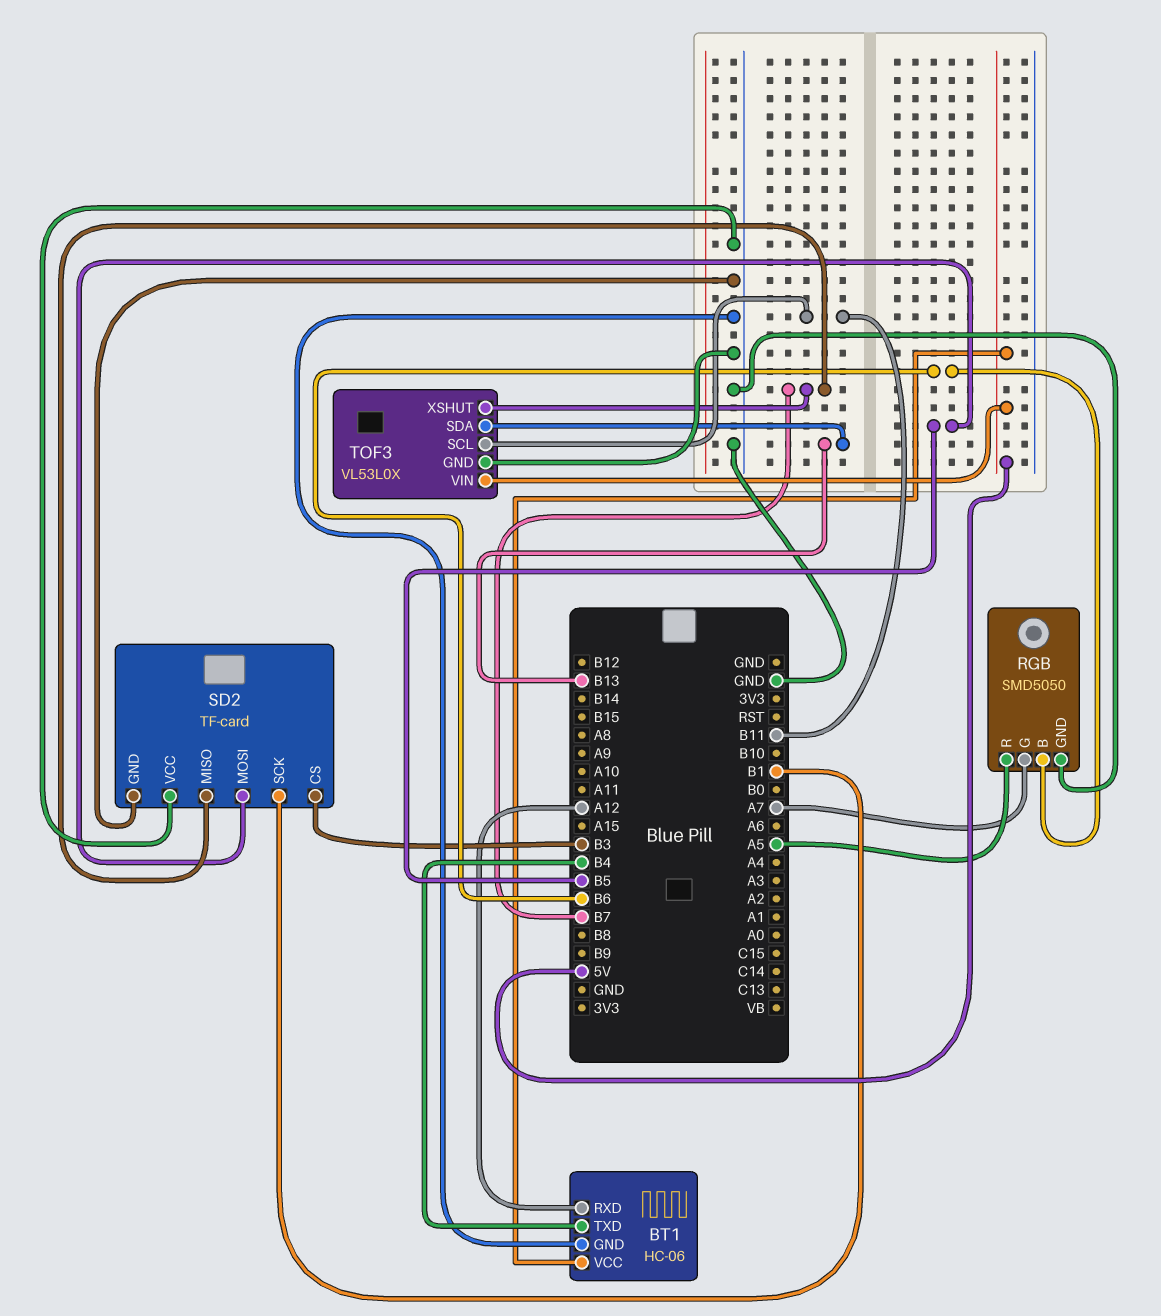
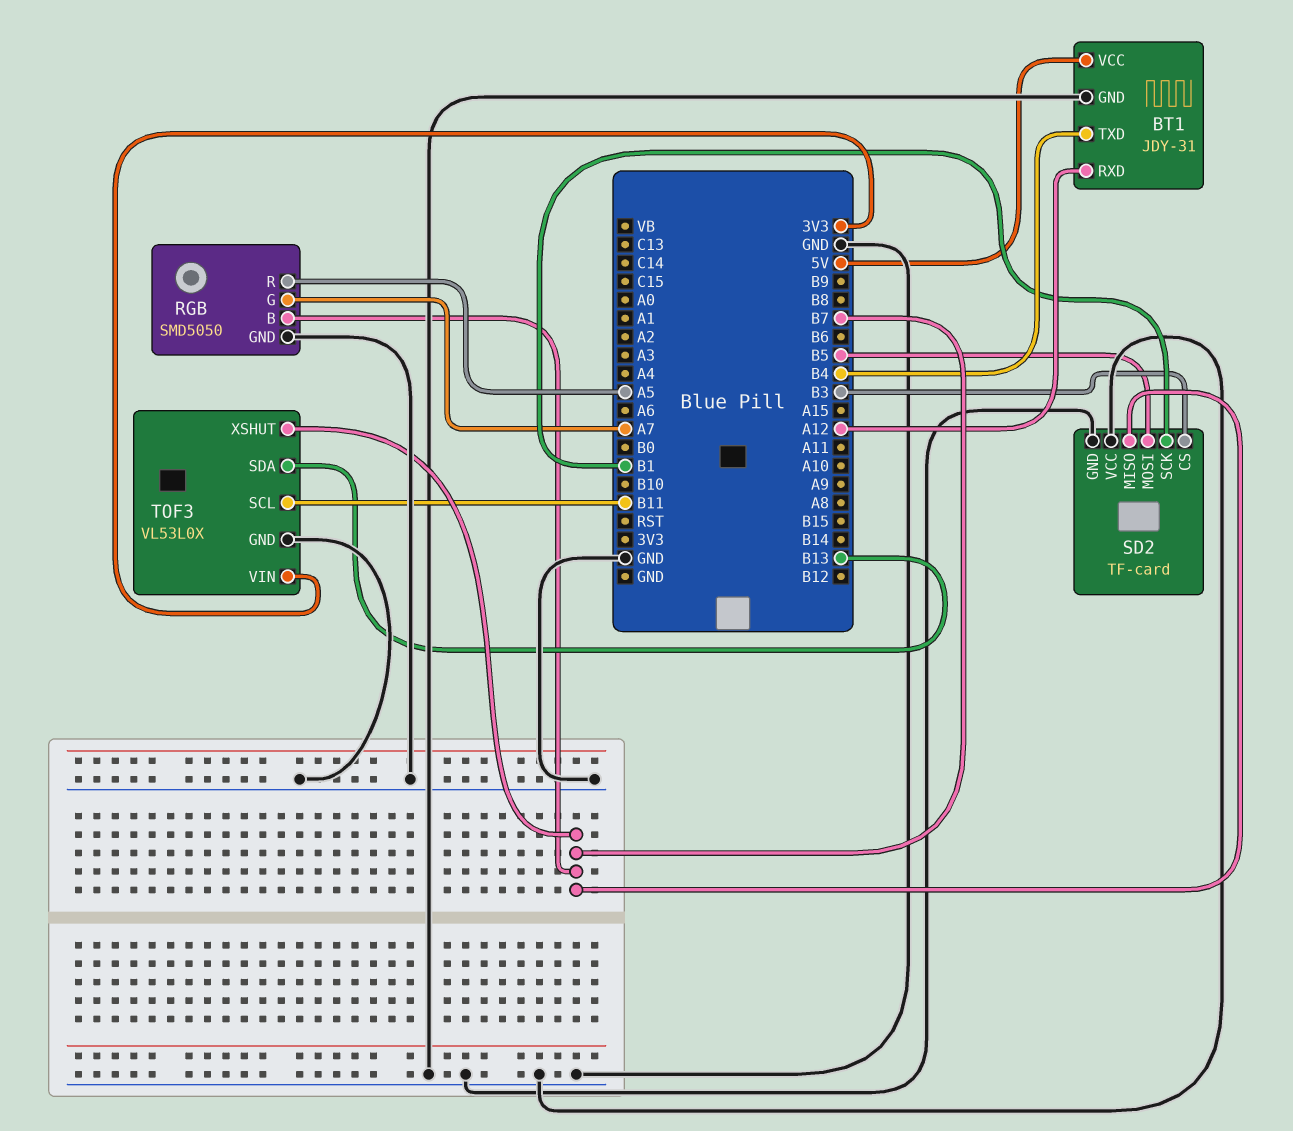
BT1: HC-06 -> JDY-31
RGB pin B: B6 -> B7
TOF3 pin VIN: 5V -> 3V3

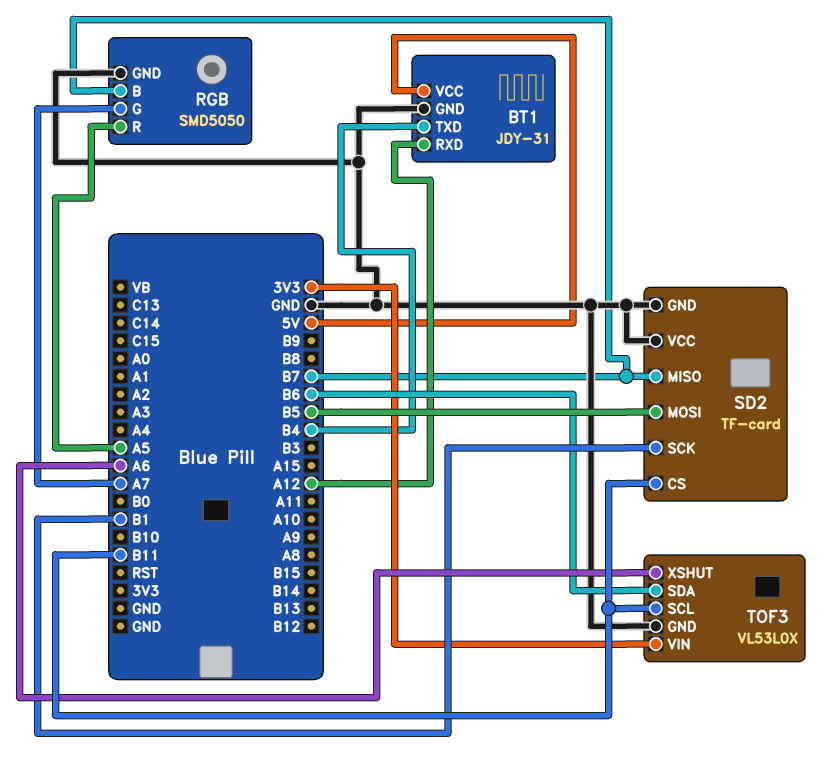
SD2 pin CS: B3 -> B11
TOF3 pin SDA: B13 -> B6
TOF3 pin XSHUT: B7 -> A6

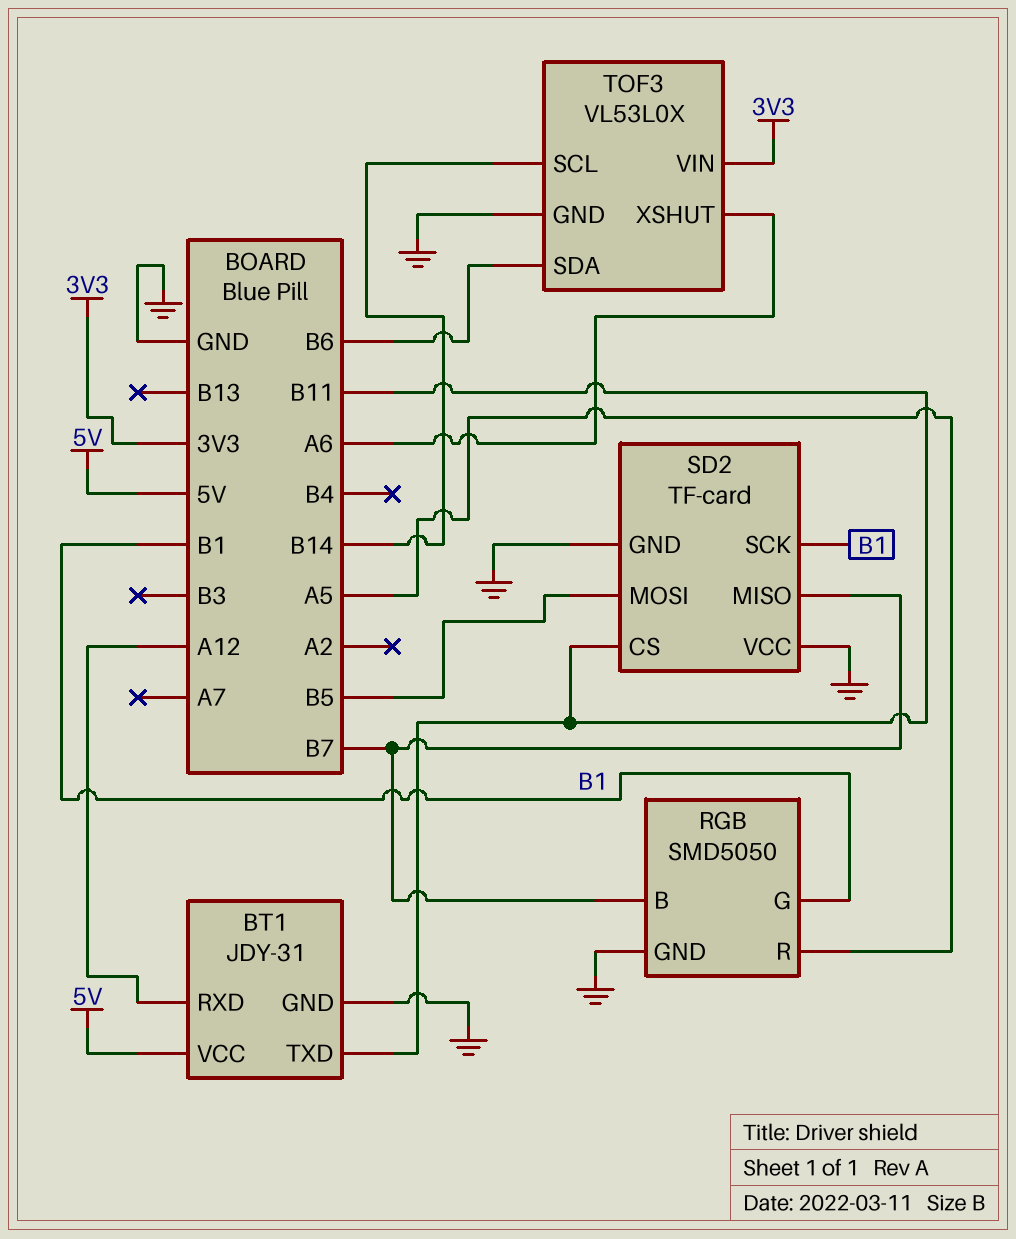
BT1 pin TXD: B4 -> B11
RGB pin G: A7 -> B1
TOF3 pin SCL: B11 -> B14

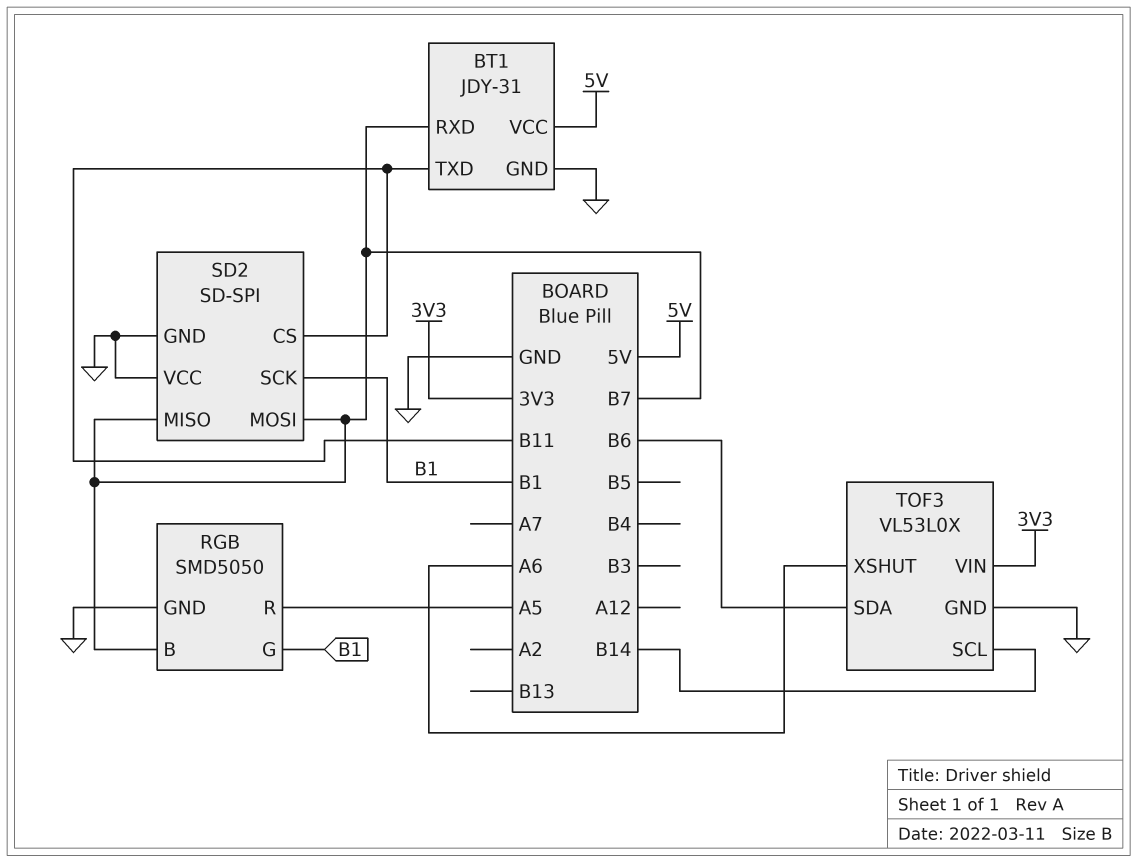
BT1 pin RXD: A12 -> B7
SD2: TF-card -> SD-SPI
SD2 pin MOSI: B5 -> B7

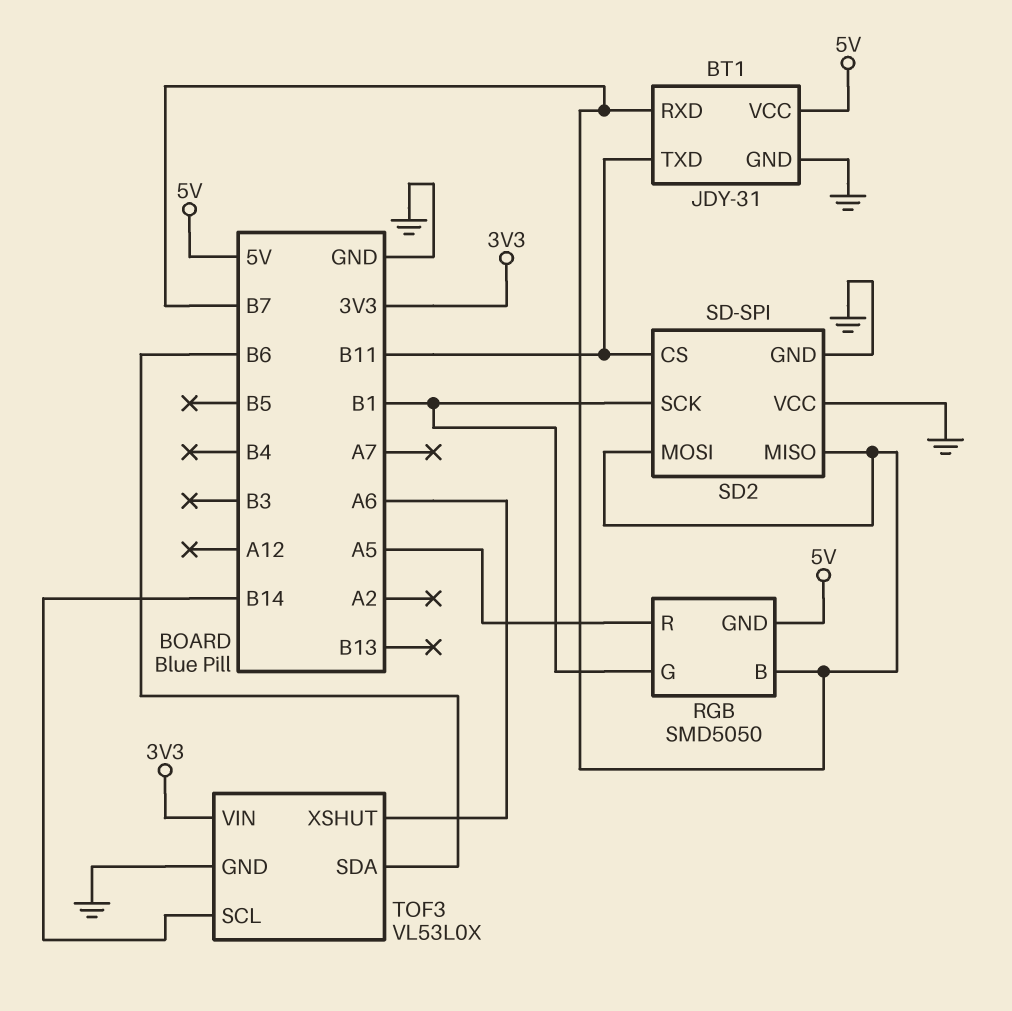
RGB pin GND: GND -> 5V

